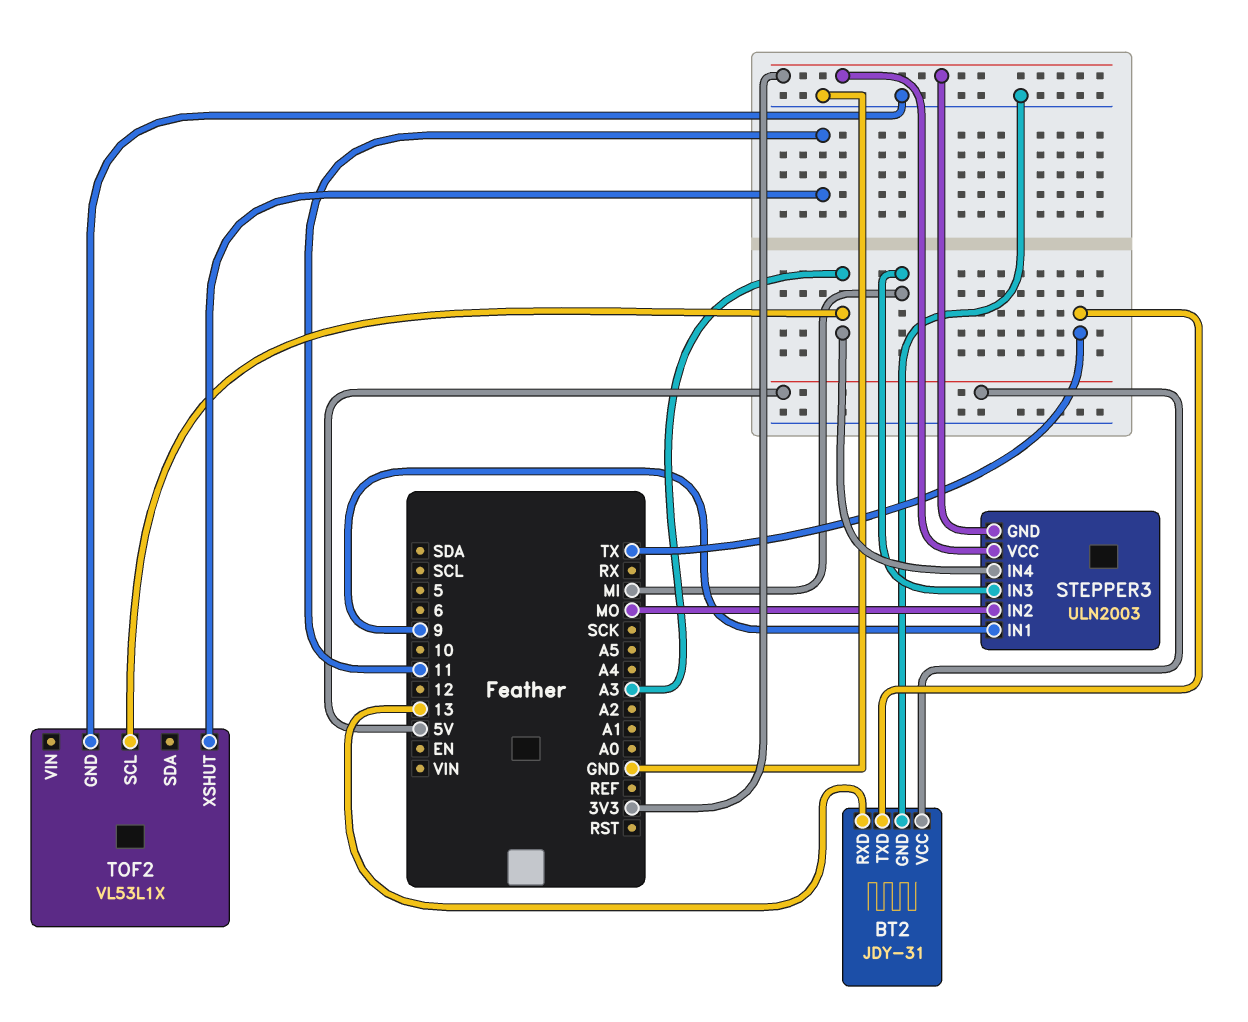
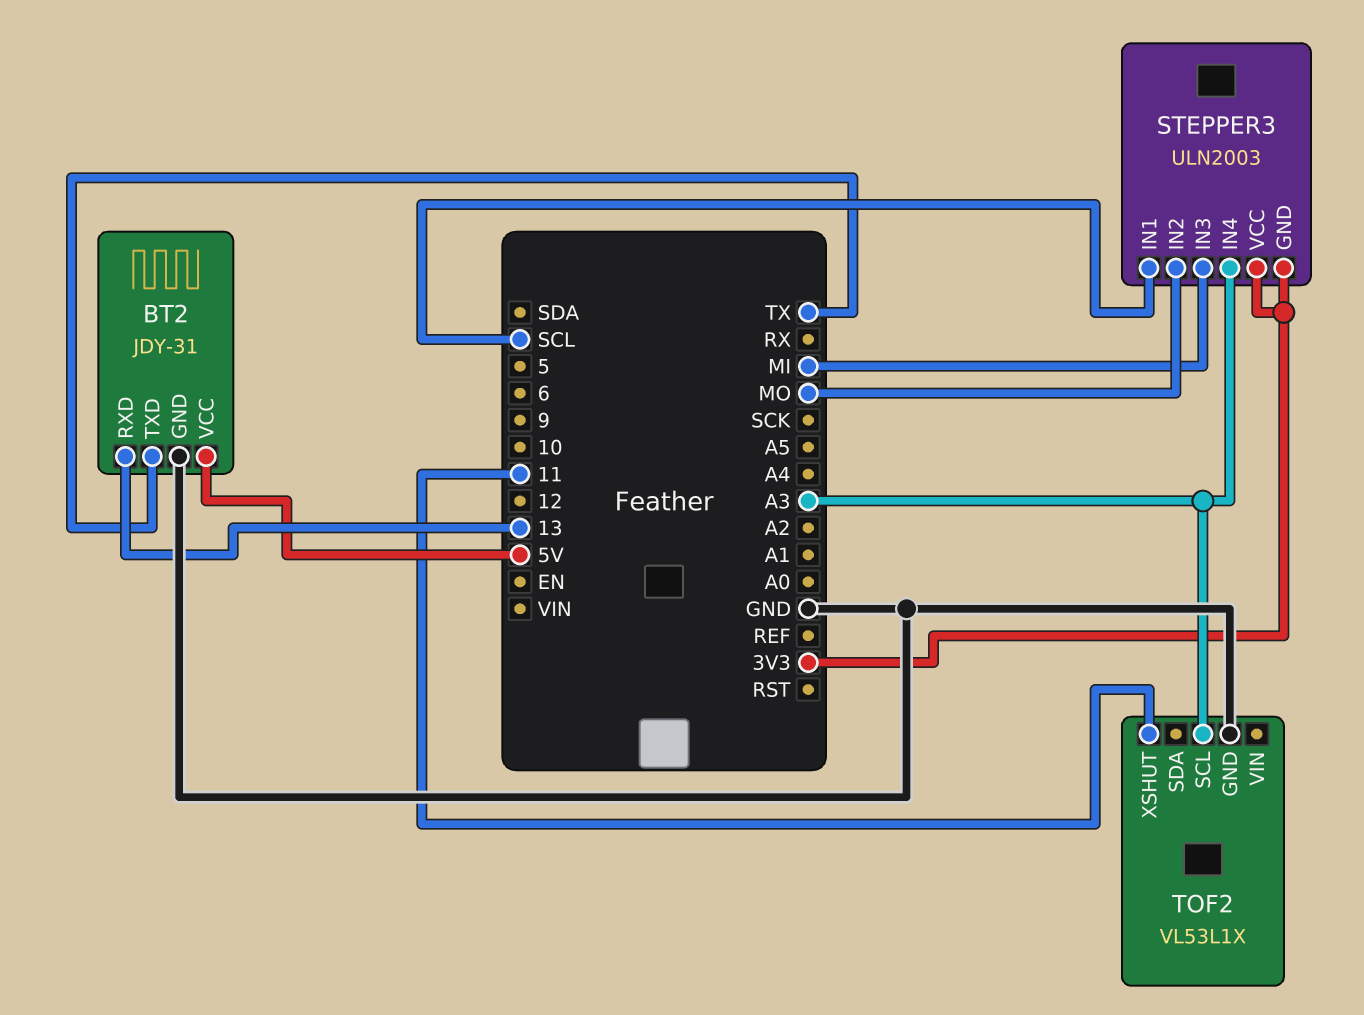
STEPPER3 pin IN1: 9 -> SCL

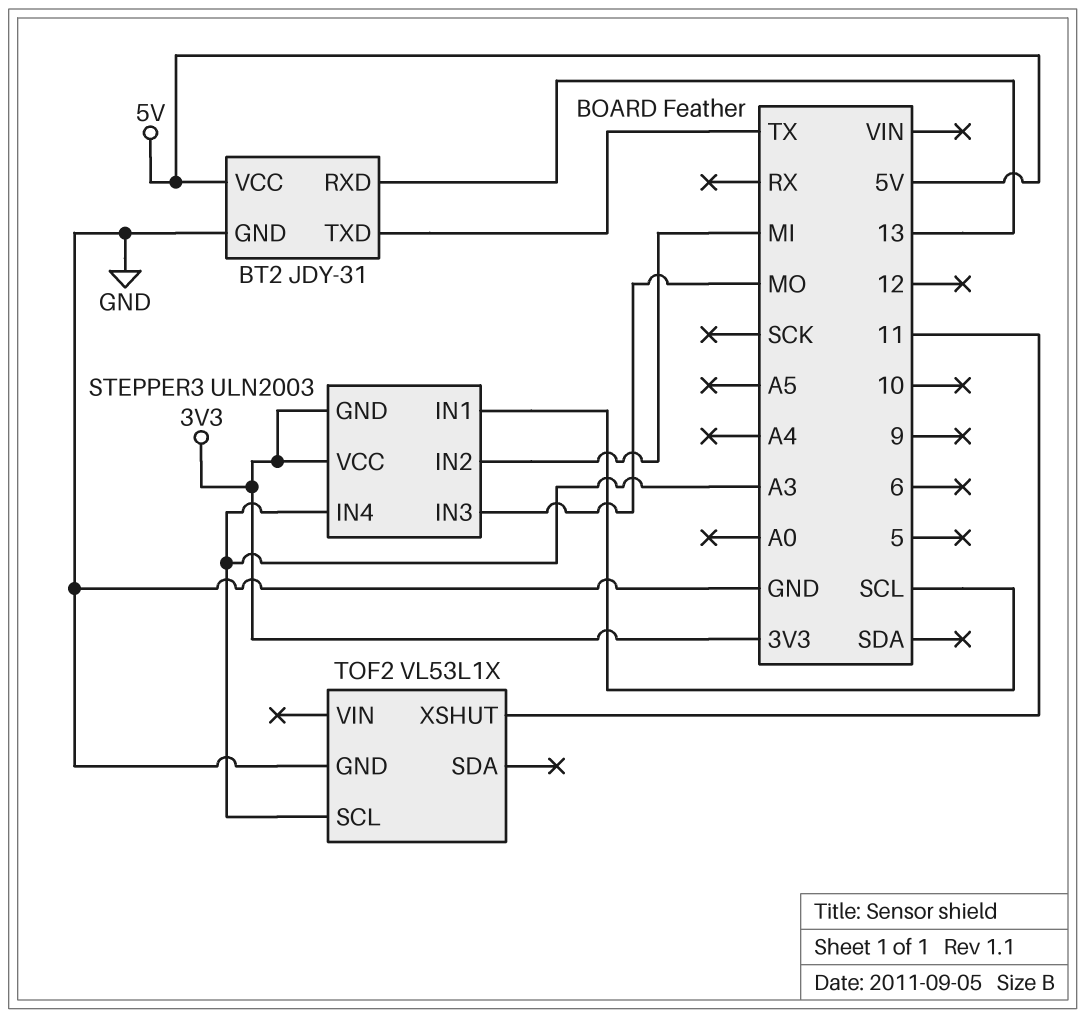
STEPPER3 pin IN2: MO -> MI
STEPPER3 pin IN3: MI -> MO

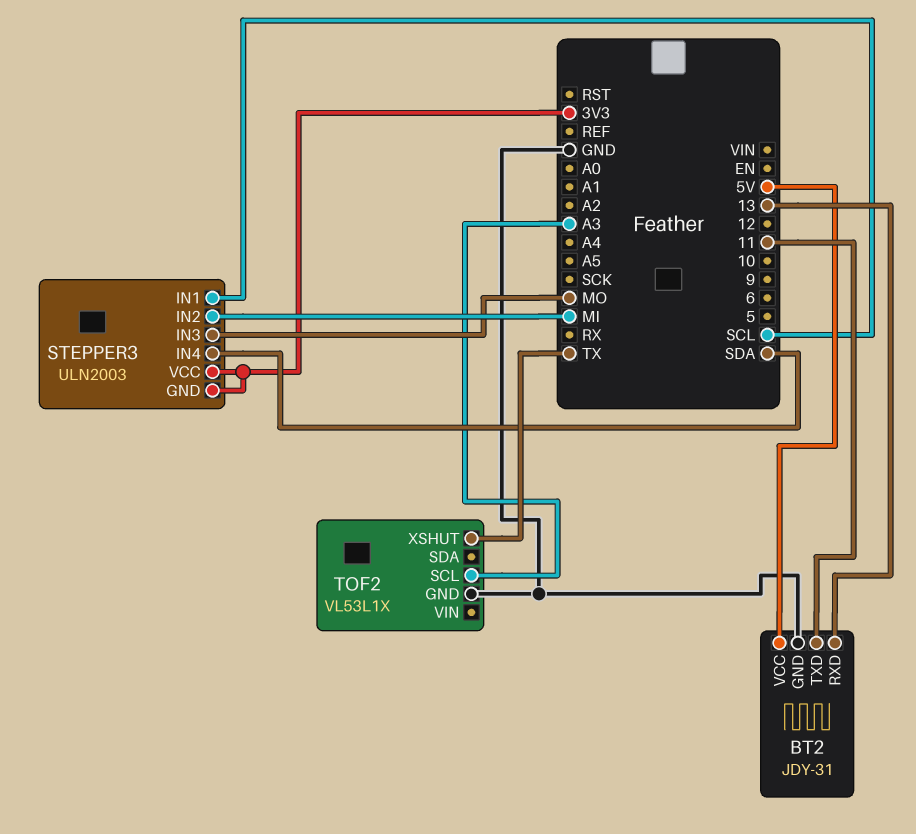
BT2 pin TXD: TX -> 11
STEPPER3 pin IN4: A3 -> SDA
TOF2 pin XSHUT: 11 -> TX

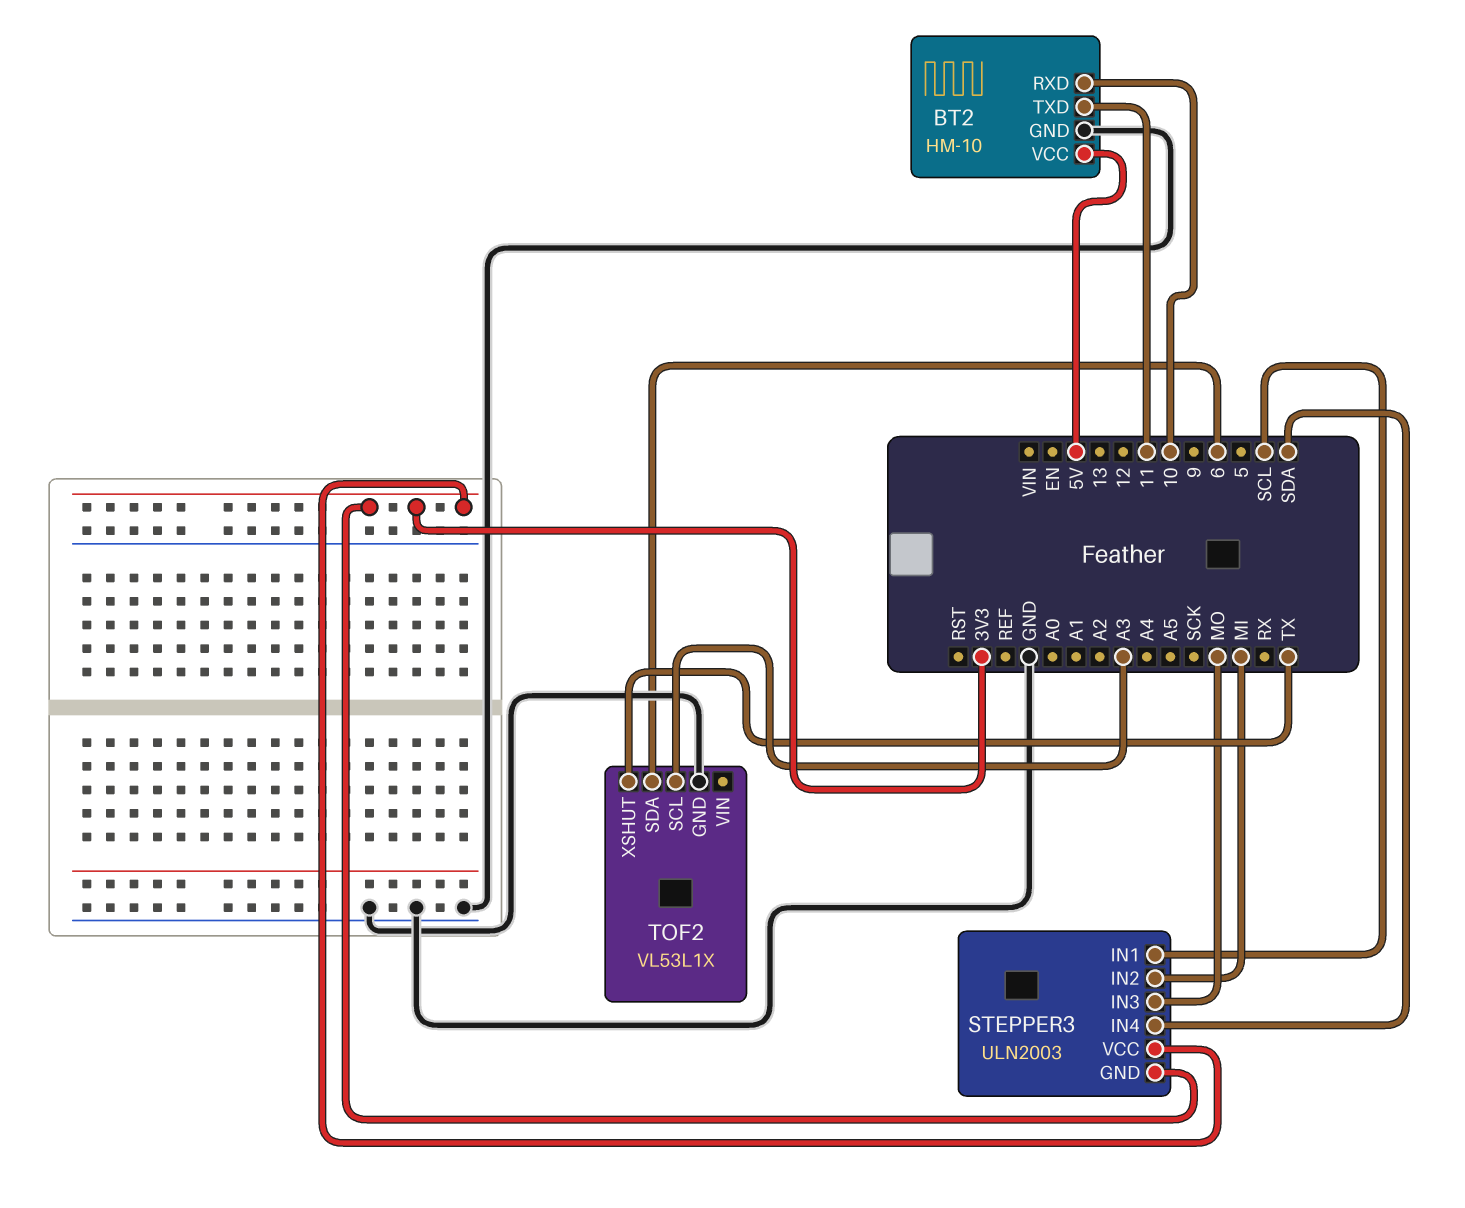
BT2: JDY-31 -> HM-10
BT2 pin RXD: 13 -> 10
TOF2 pin SDA: none -> 6

